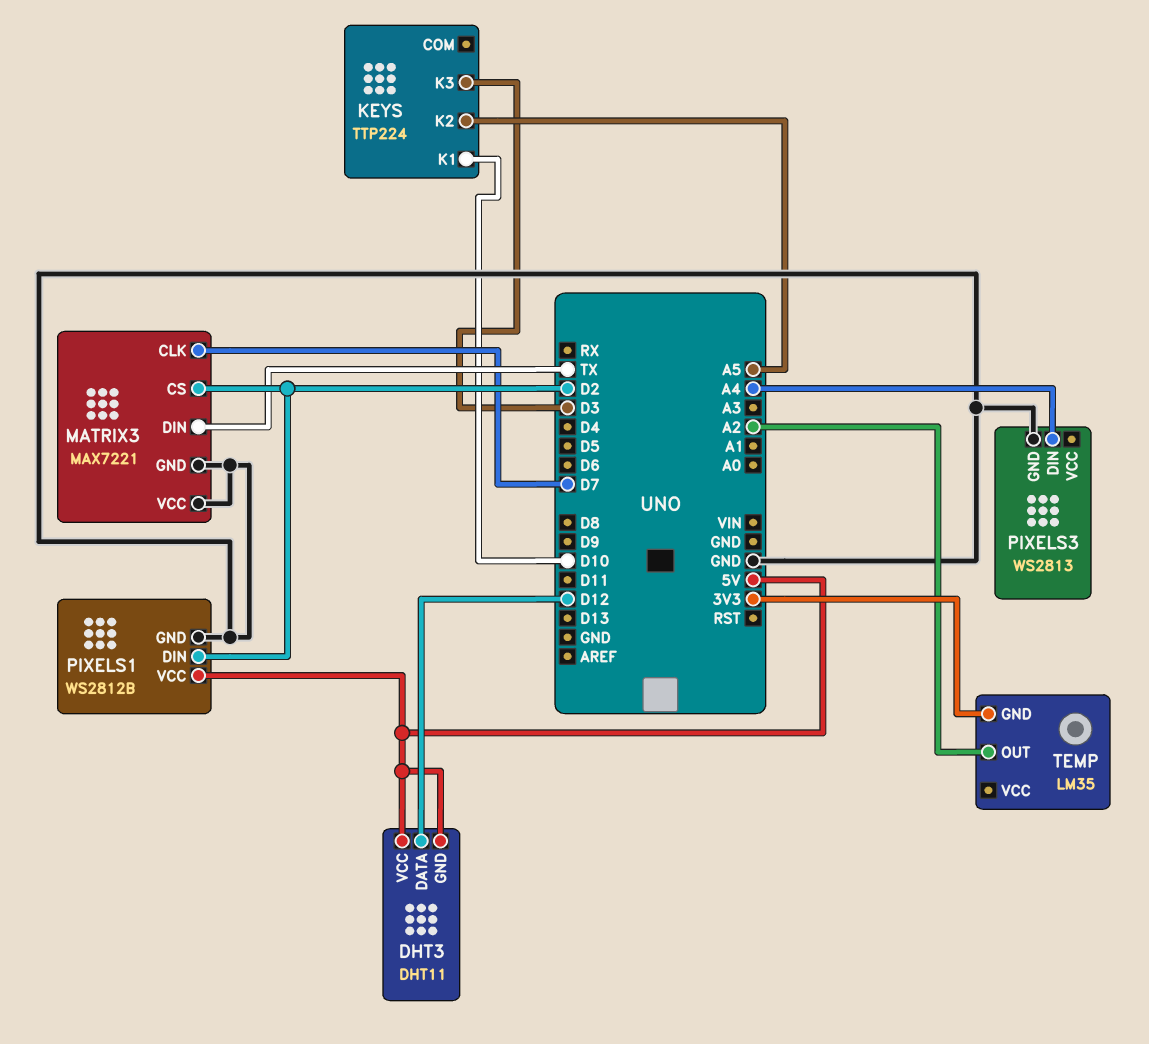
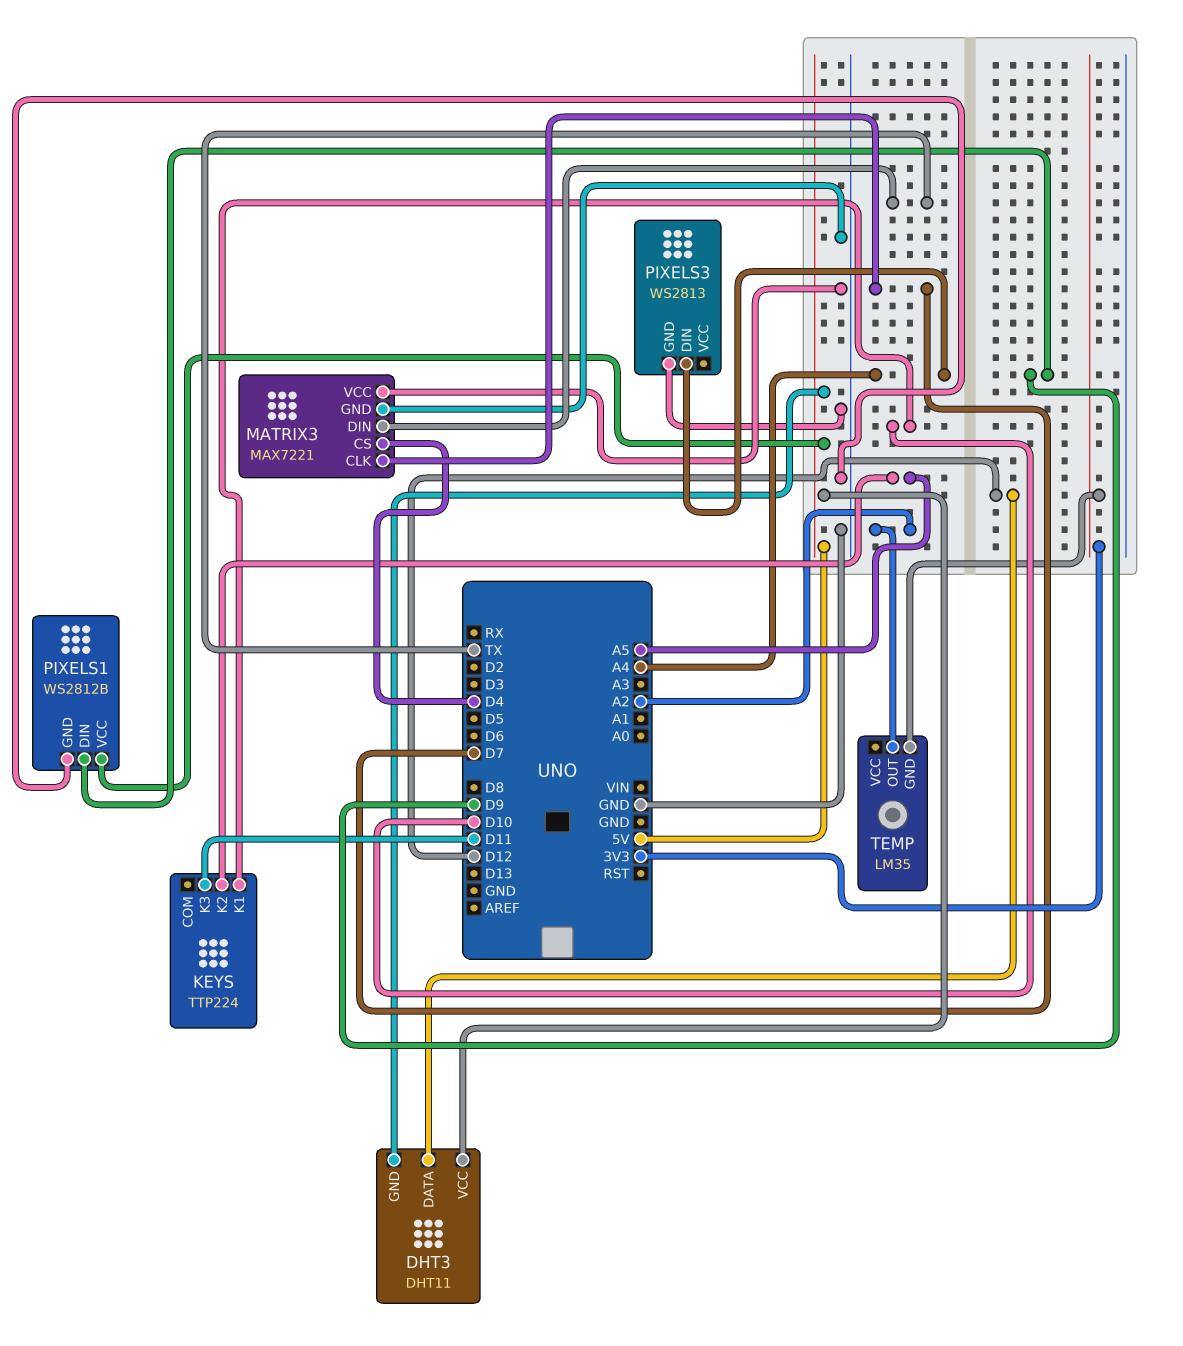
KEYS pin K3: D3 -> D11
MATRIX3 pin CS: D2 -> D4
PIXELS1 pin DIN: D2 -> D9

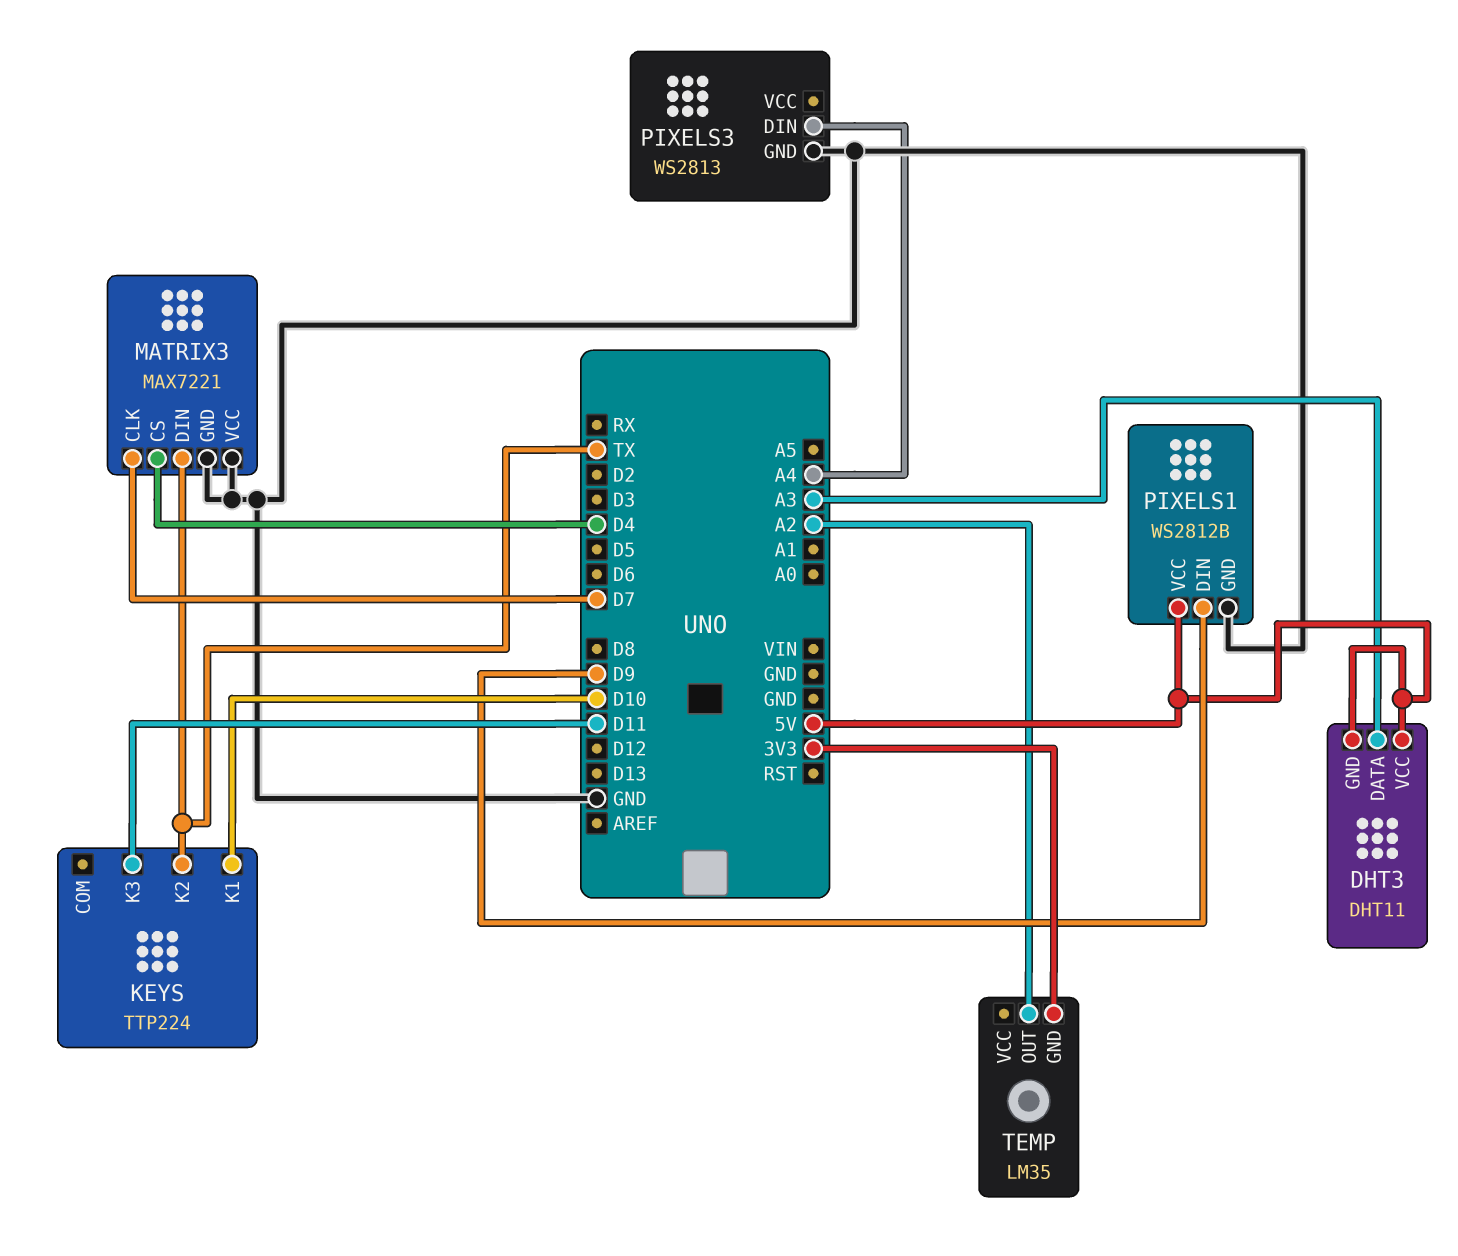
DHT3 pin DATA: D12 -> A3
KEYS pin K2: A5 -> TX

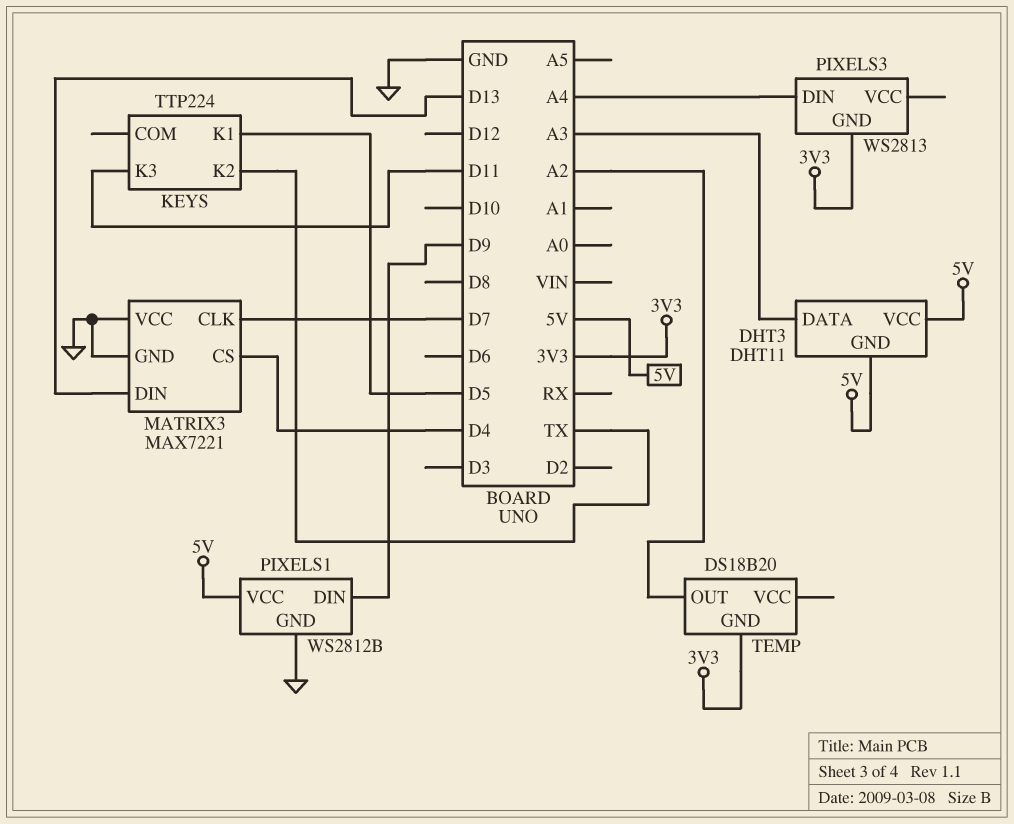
KEYS pin K1: D10 -> D5
MATRIX3 pin DIN: TX -> D13
PIXELS3 pin GND: GND -> 3V3
TEMP: LM35 -> DS18B20

